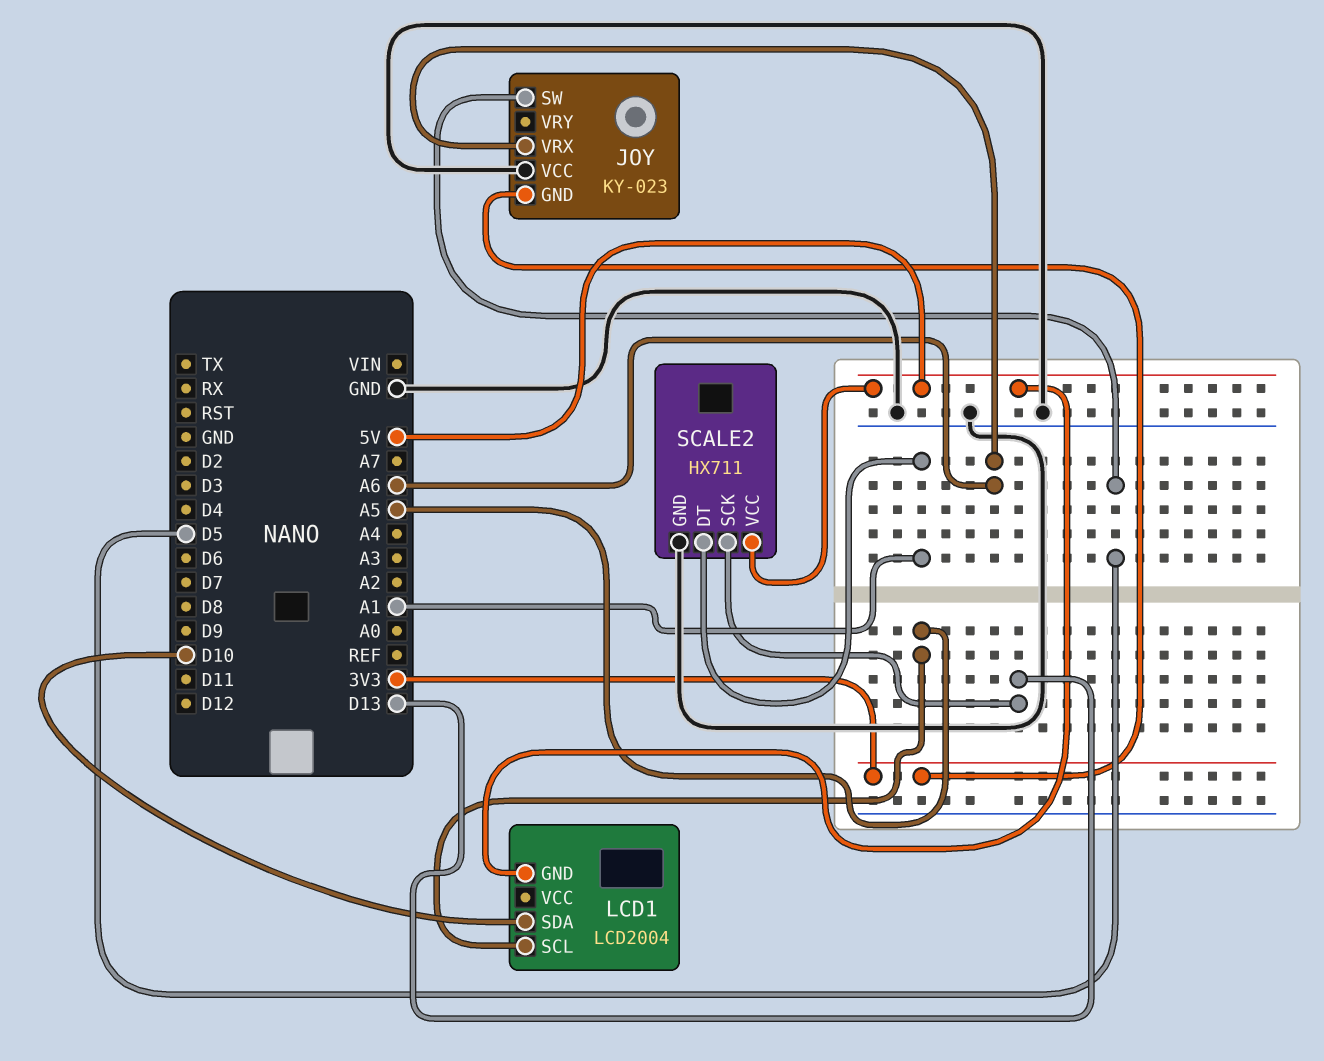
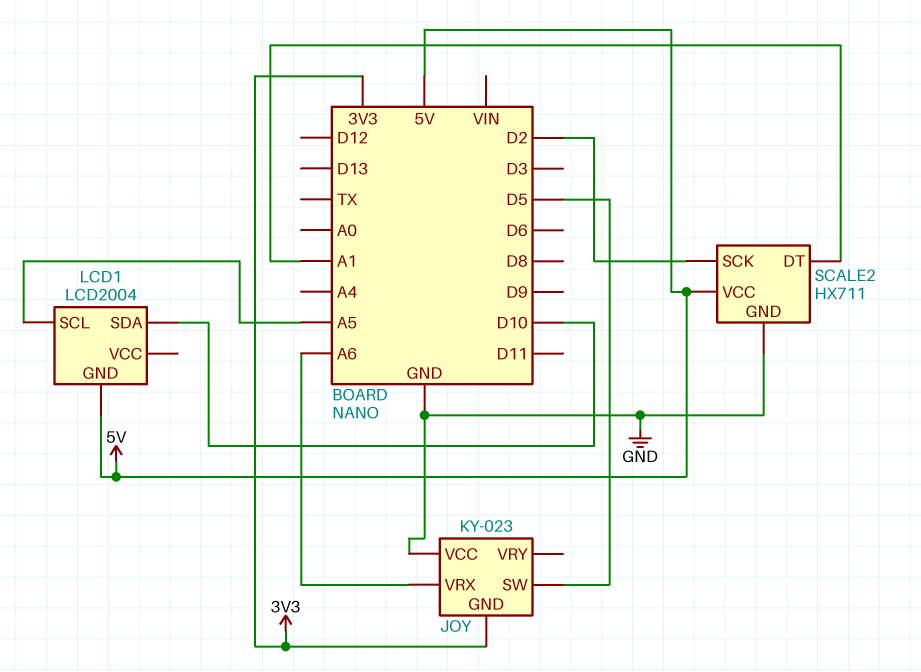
SCALE2 pin SCK: D13 -> D2

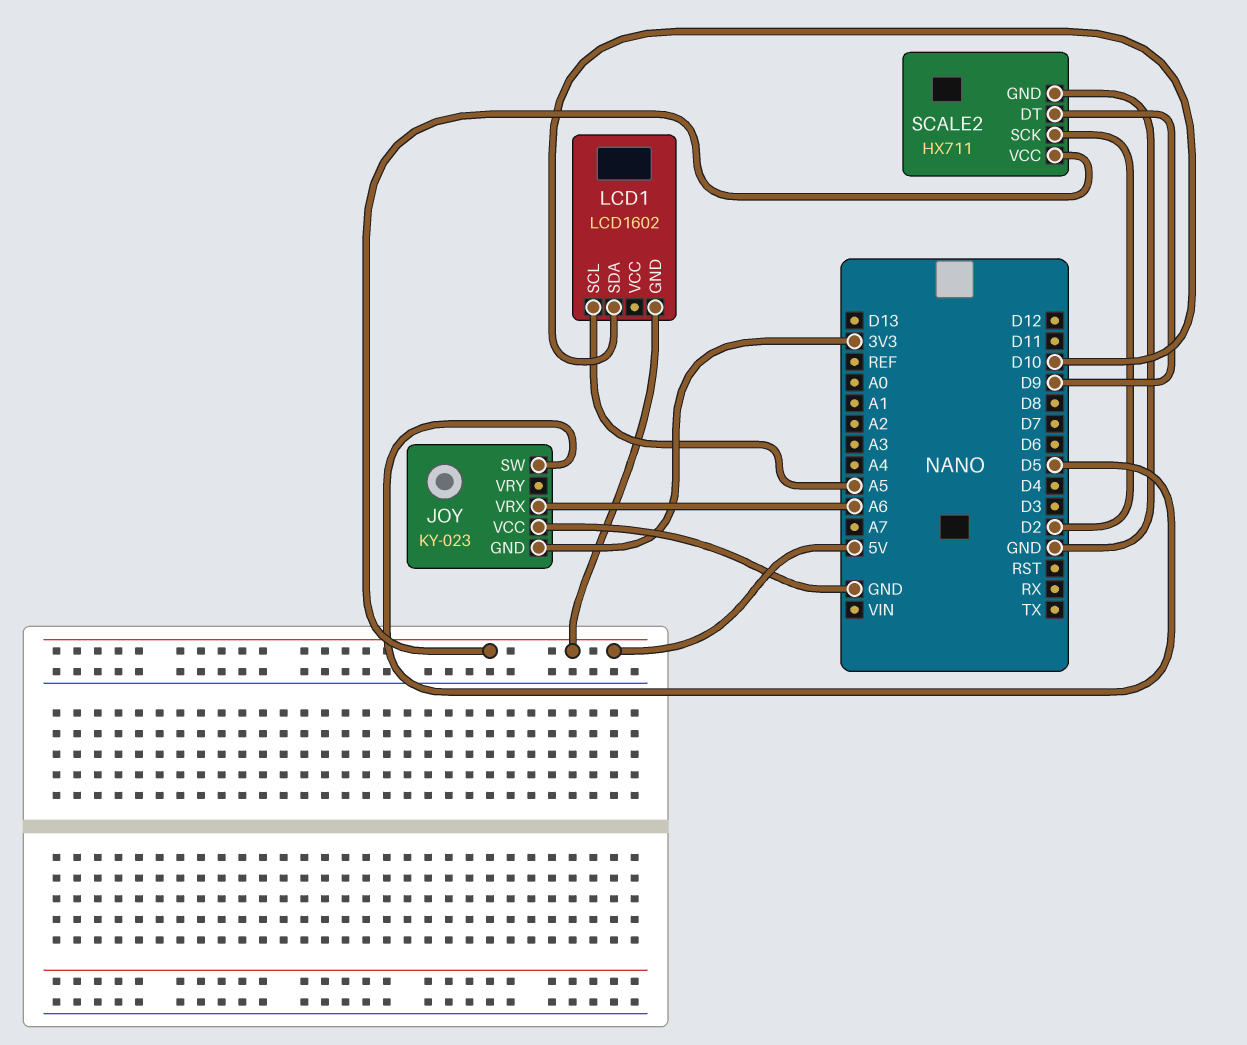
LCD1: LCD2004 -> LCD1602
SCALE2 pin DT: A1 -> D9

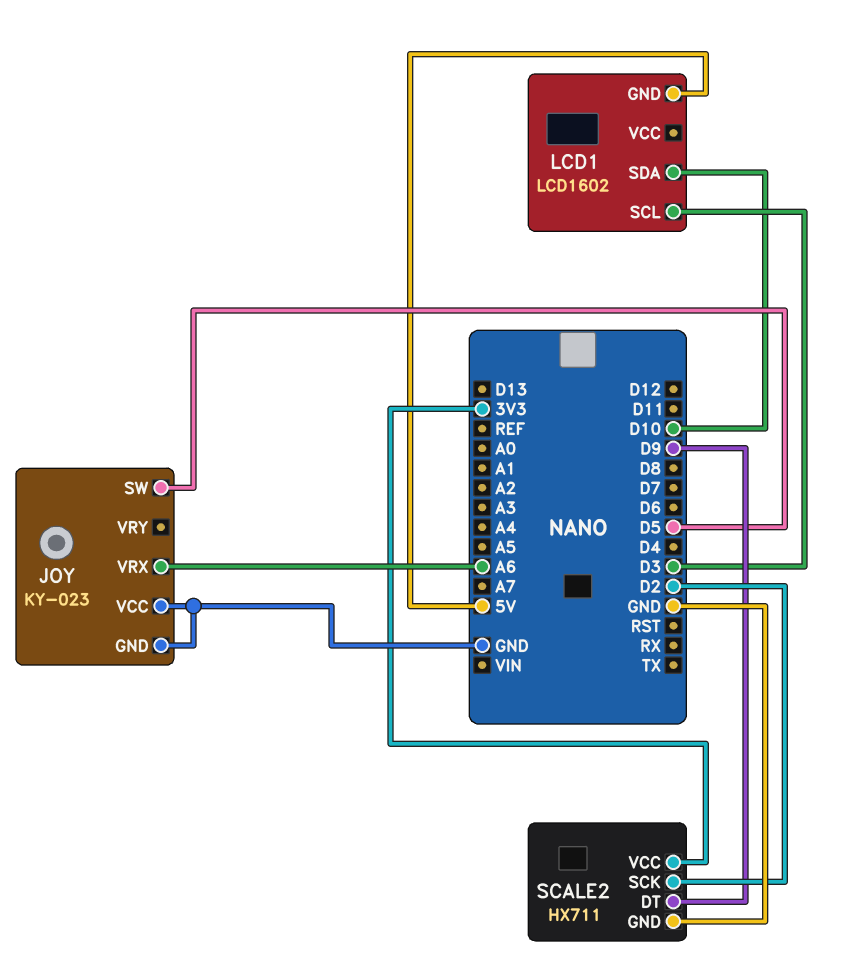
JOY pin GND: 3V3 -> GND
LCD1 pin SCL: A5 -> D3
SCALE2 pin VCC: 5V -> 3V3

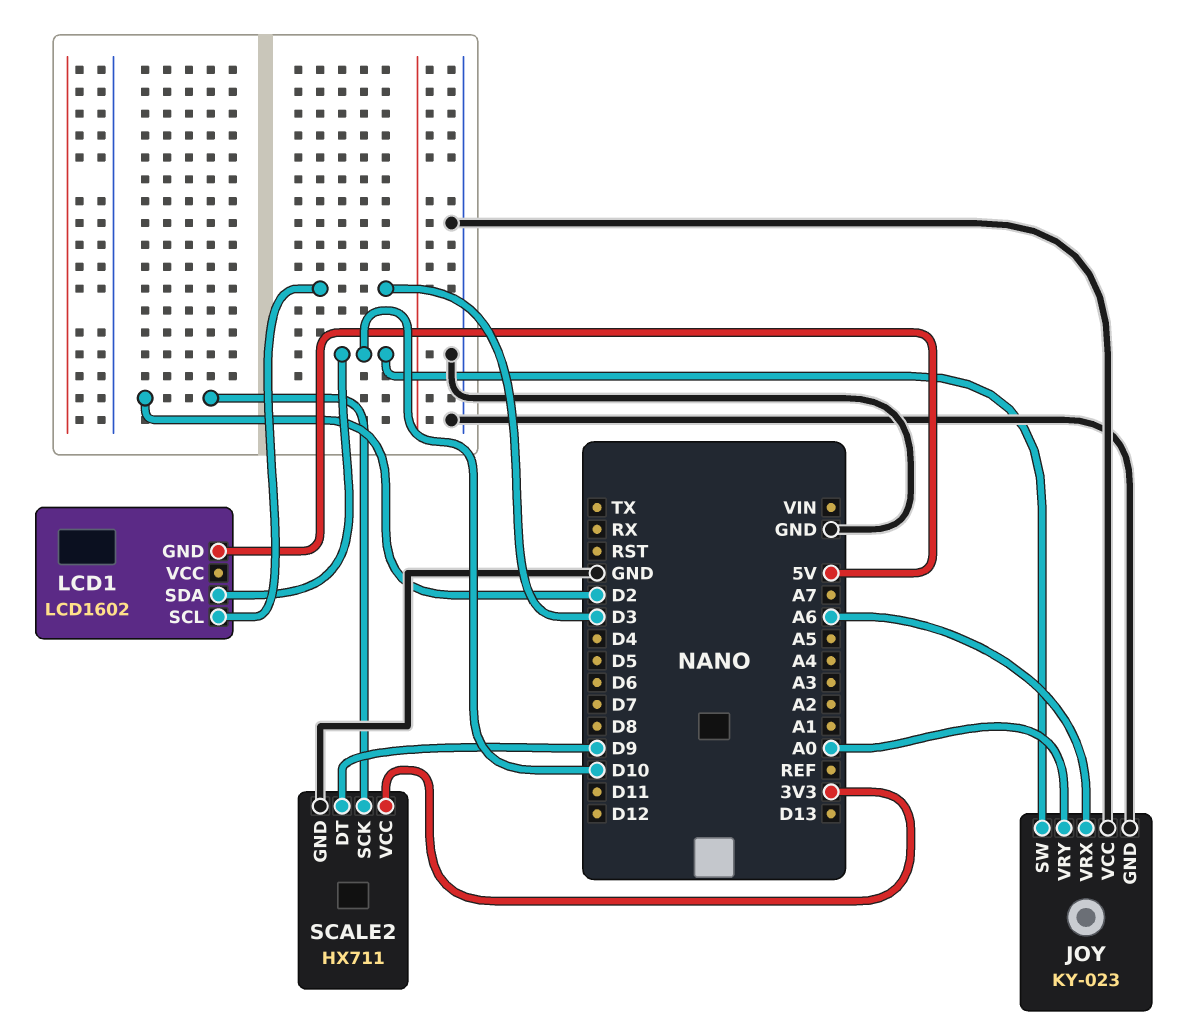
JOY pin SW: D5 -> D10
JOY pin VRY: none -> A0

